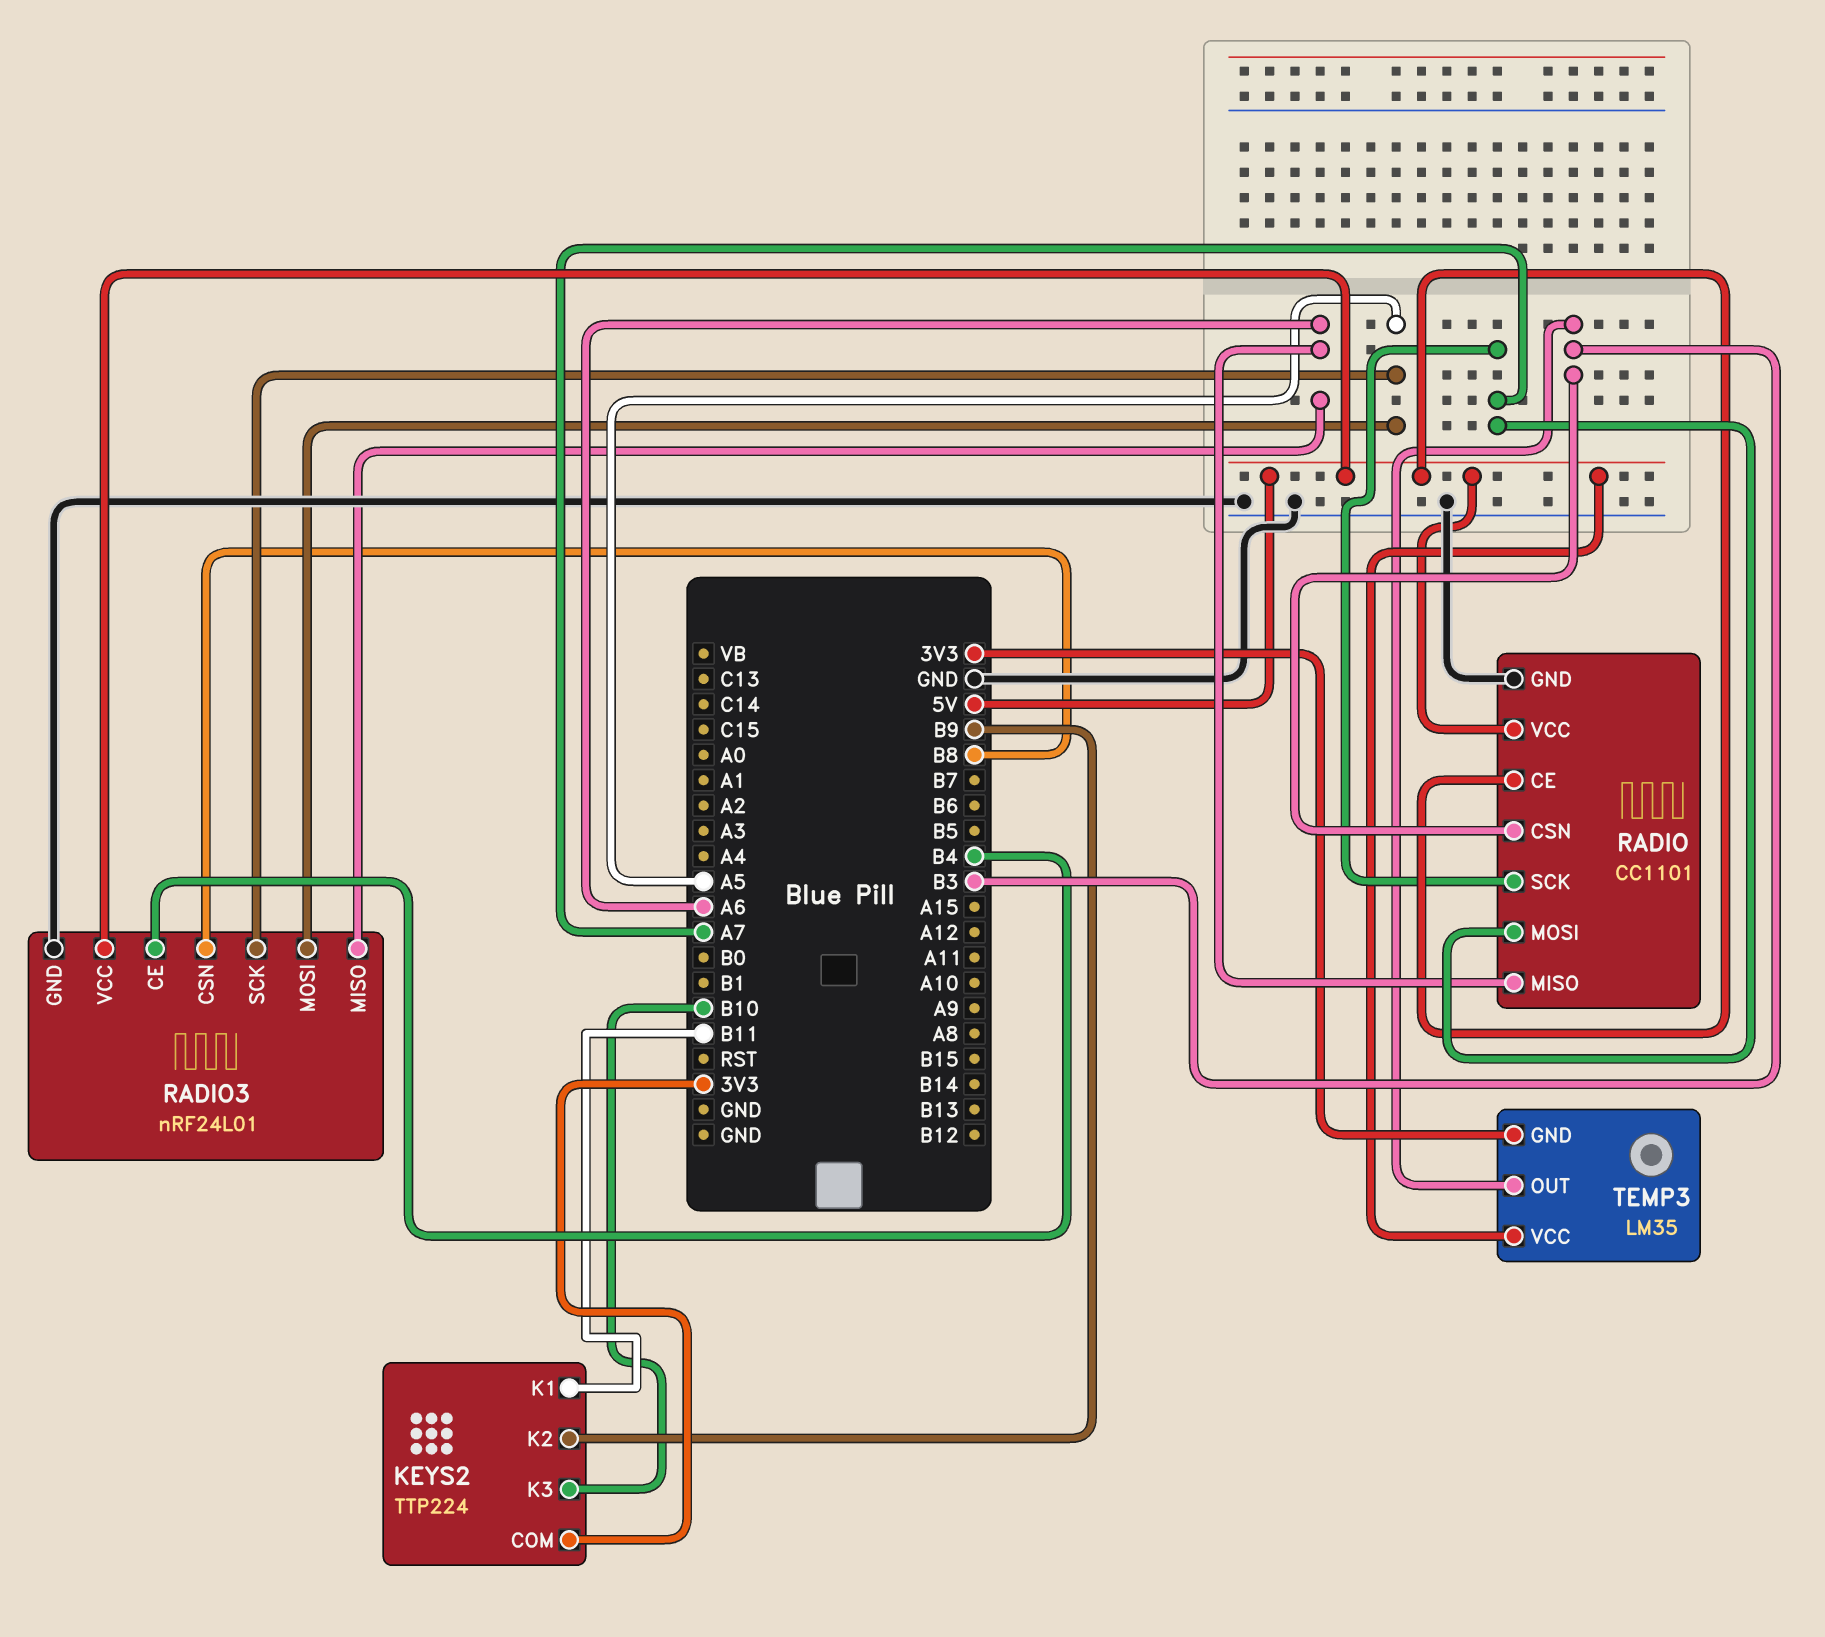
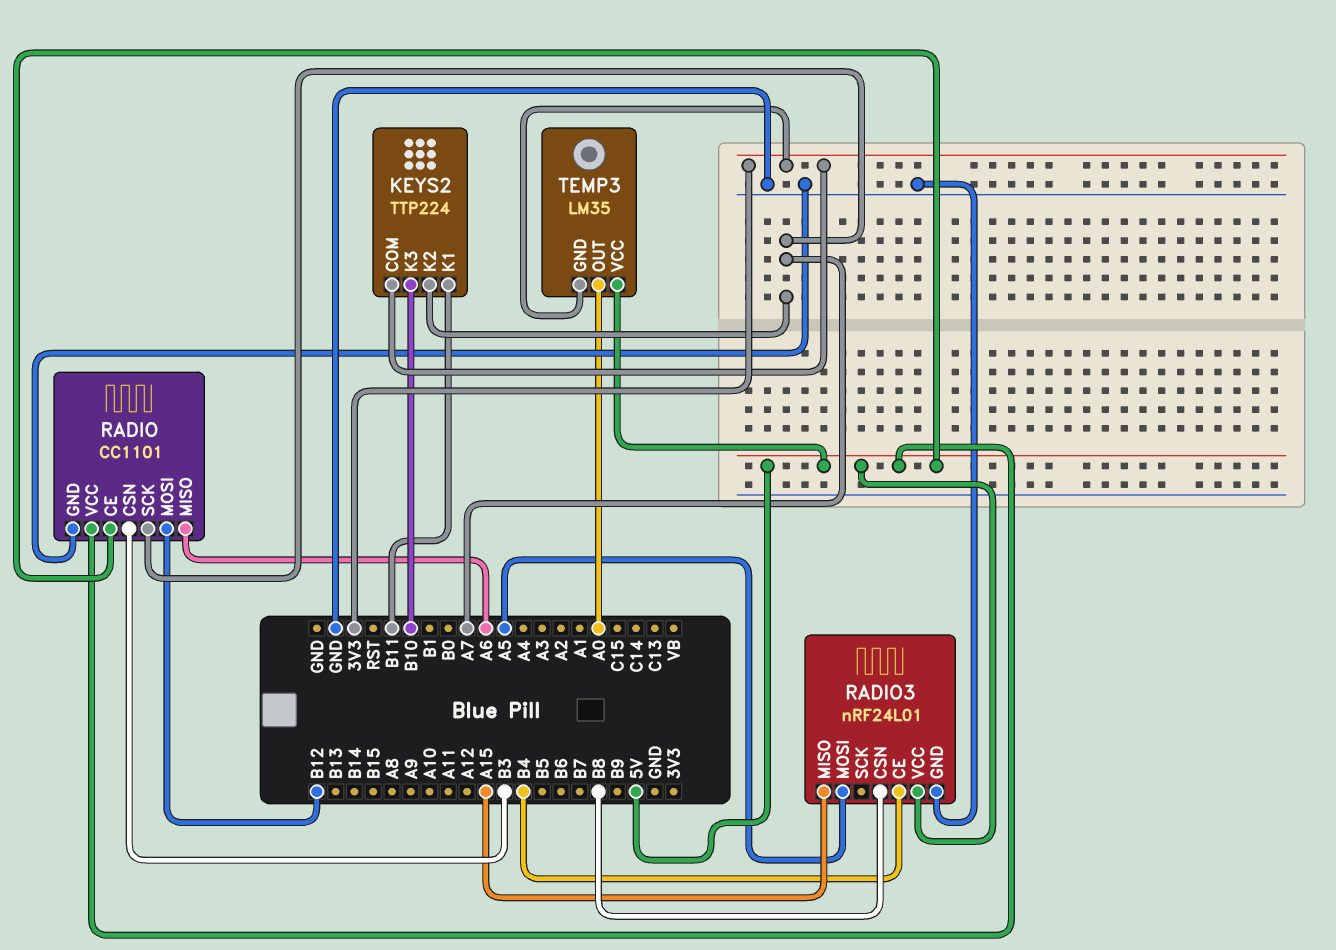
KEYS2 pin K2: B9 -> A7
RADIO pin MOSI: A7 -> B12
RADIO3 pin MISO: A6 -> A15
RADIO3 pin SCK: A5 -> none
TEMP3 pin OUT: B3 -> A0

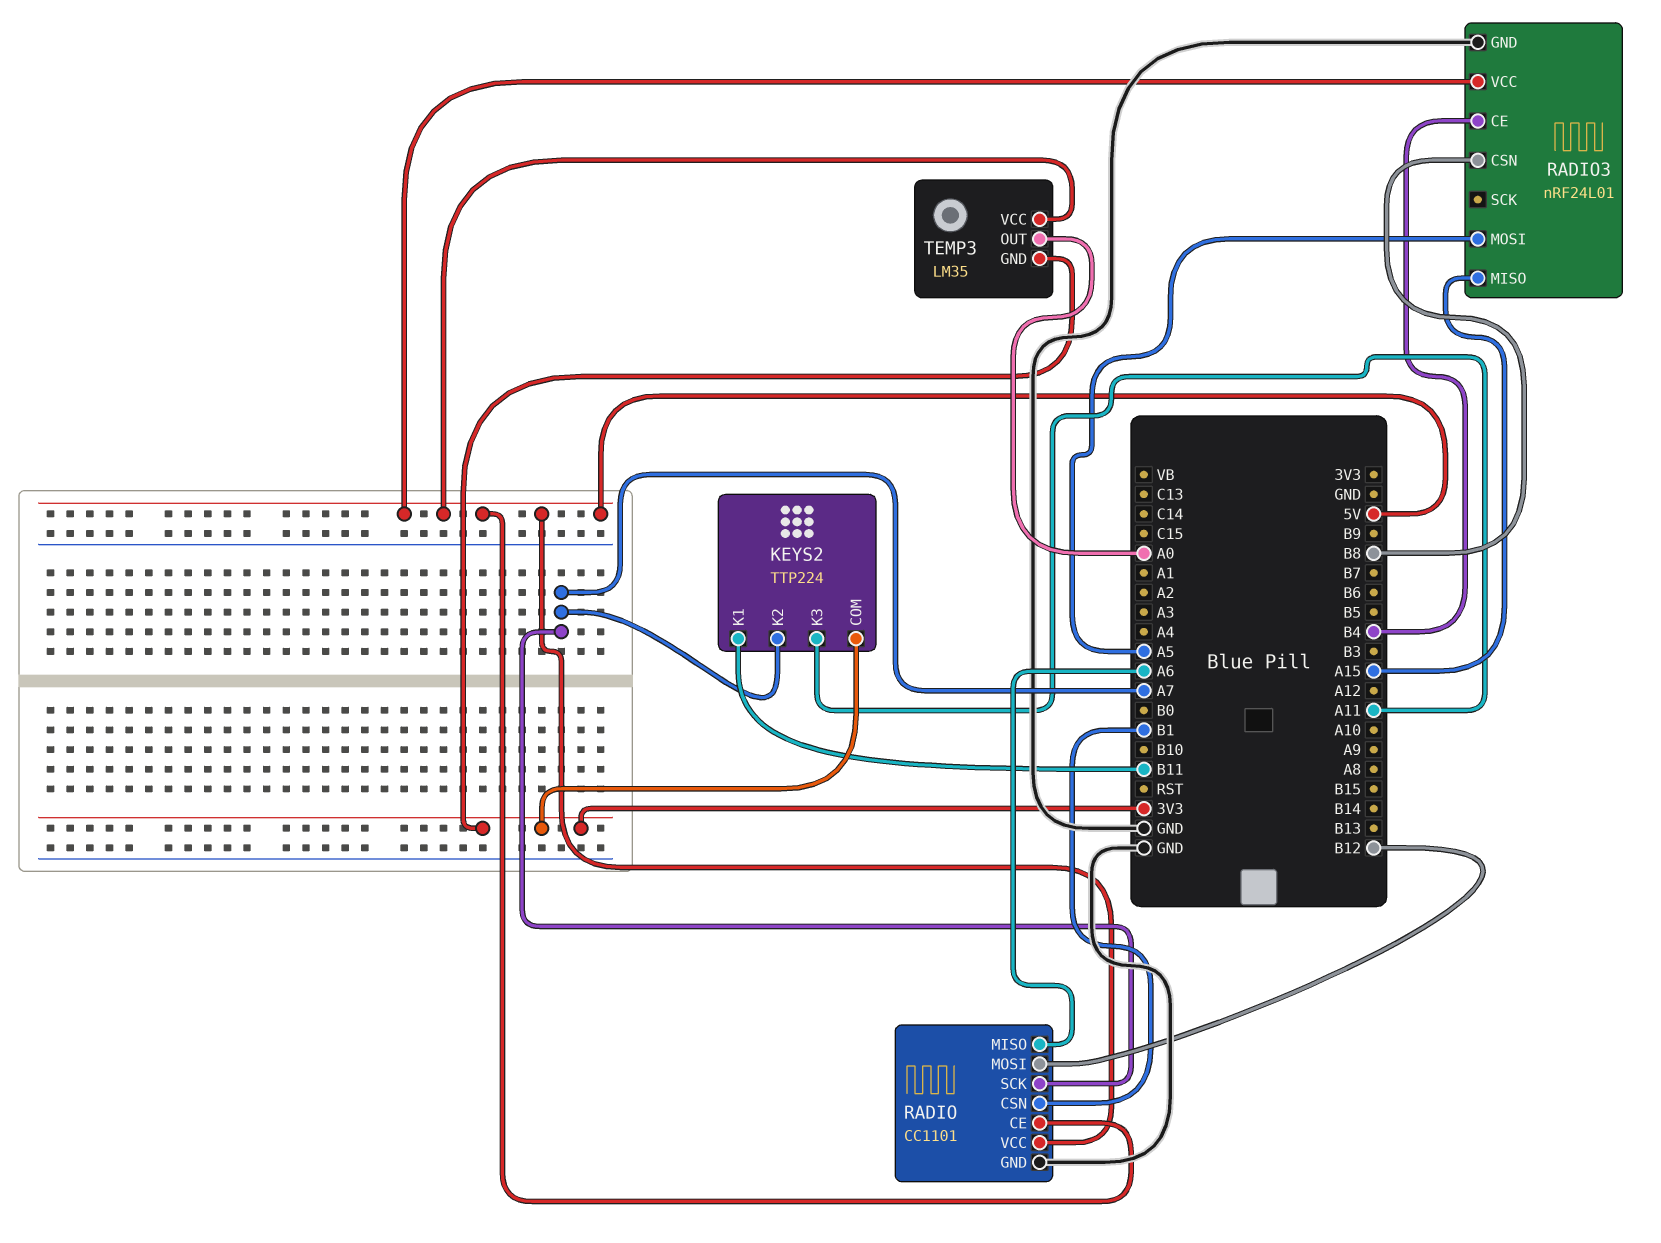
KEYS2 pin K3: B10 -> A11
RADIO pin CSN: B3 -> B1

